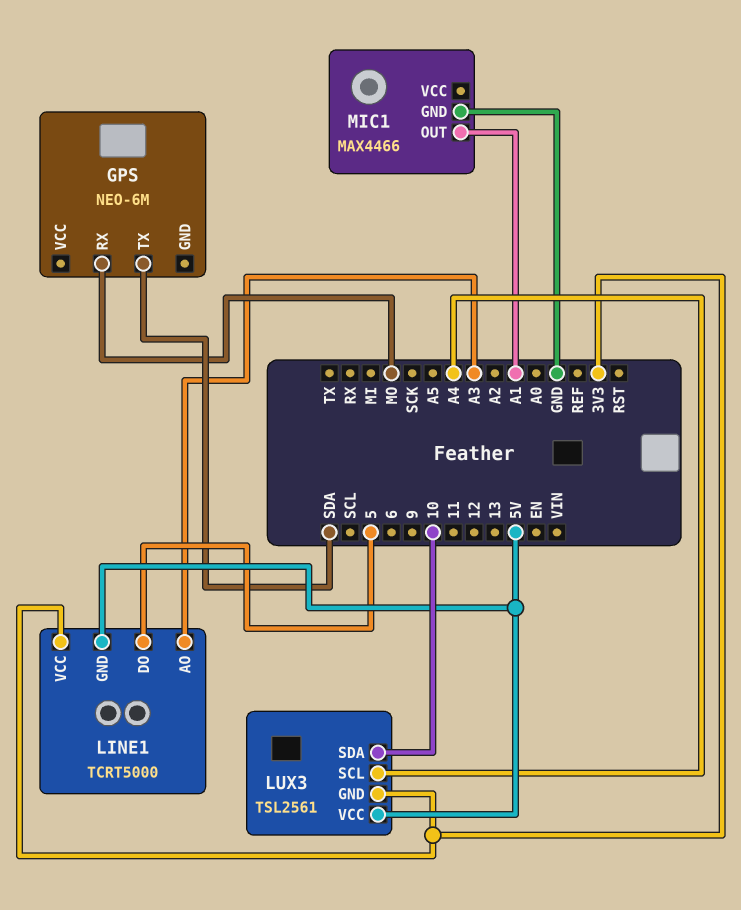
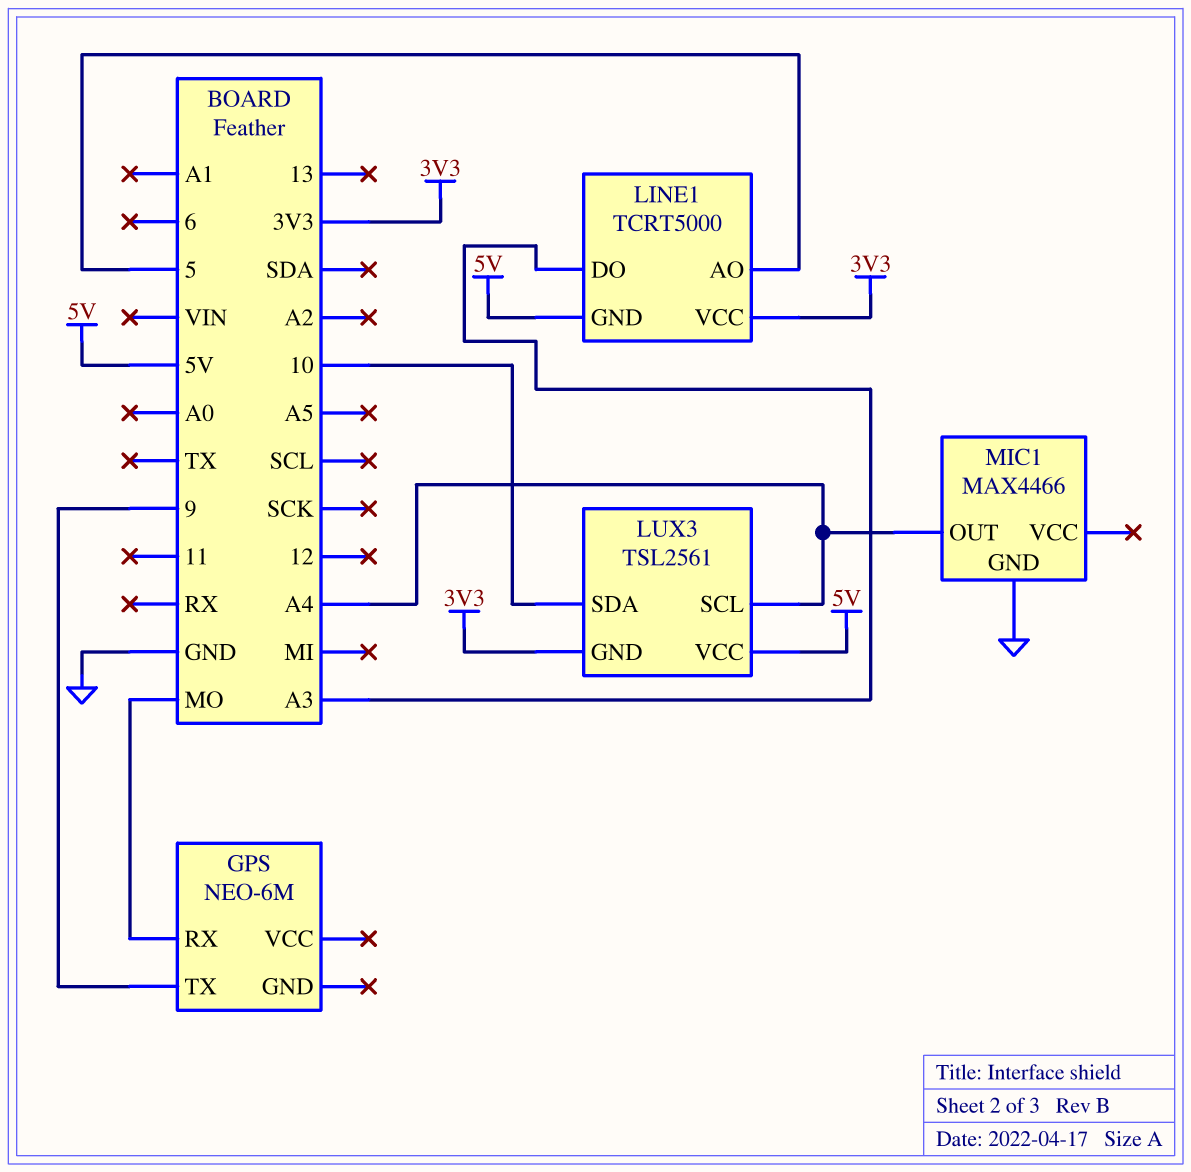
GPS pin TX: SDA -> 9
LINE1 pin AO: A3 -> 5
LINE1 pin DO: 5 -> A3
MIC1 pin OUT: A1 -> A4

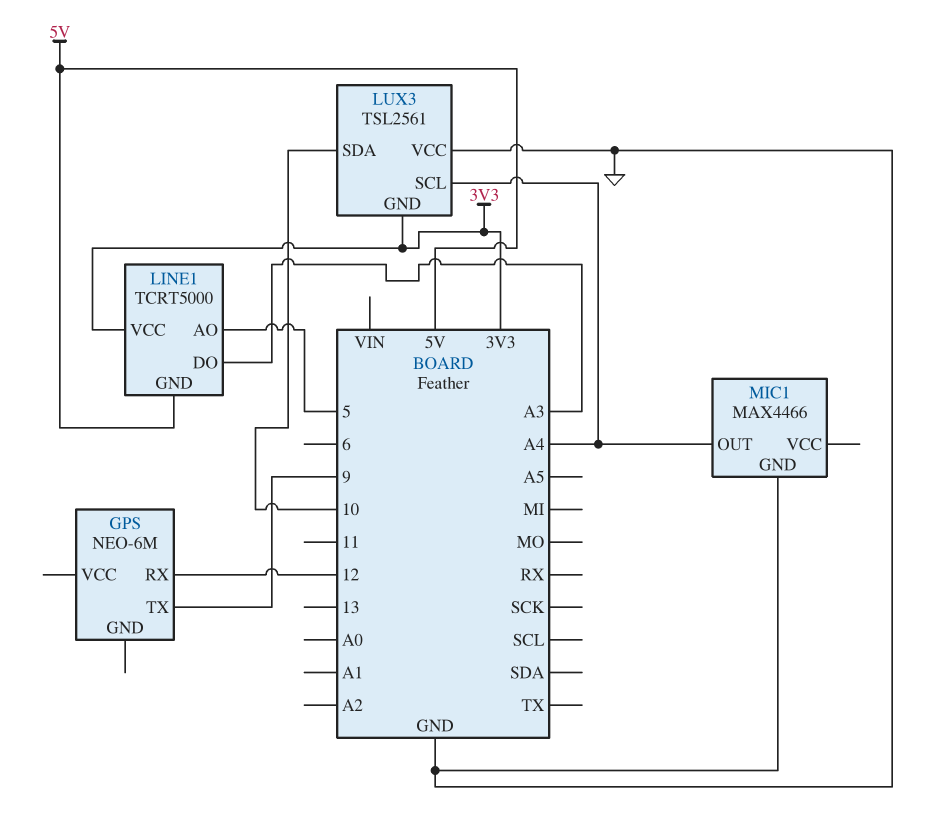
GPS pin RX: MO -> 12
LUX3 pin VCC: 5V -> GND

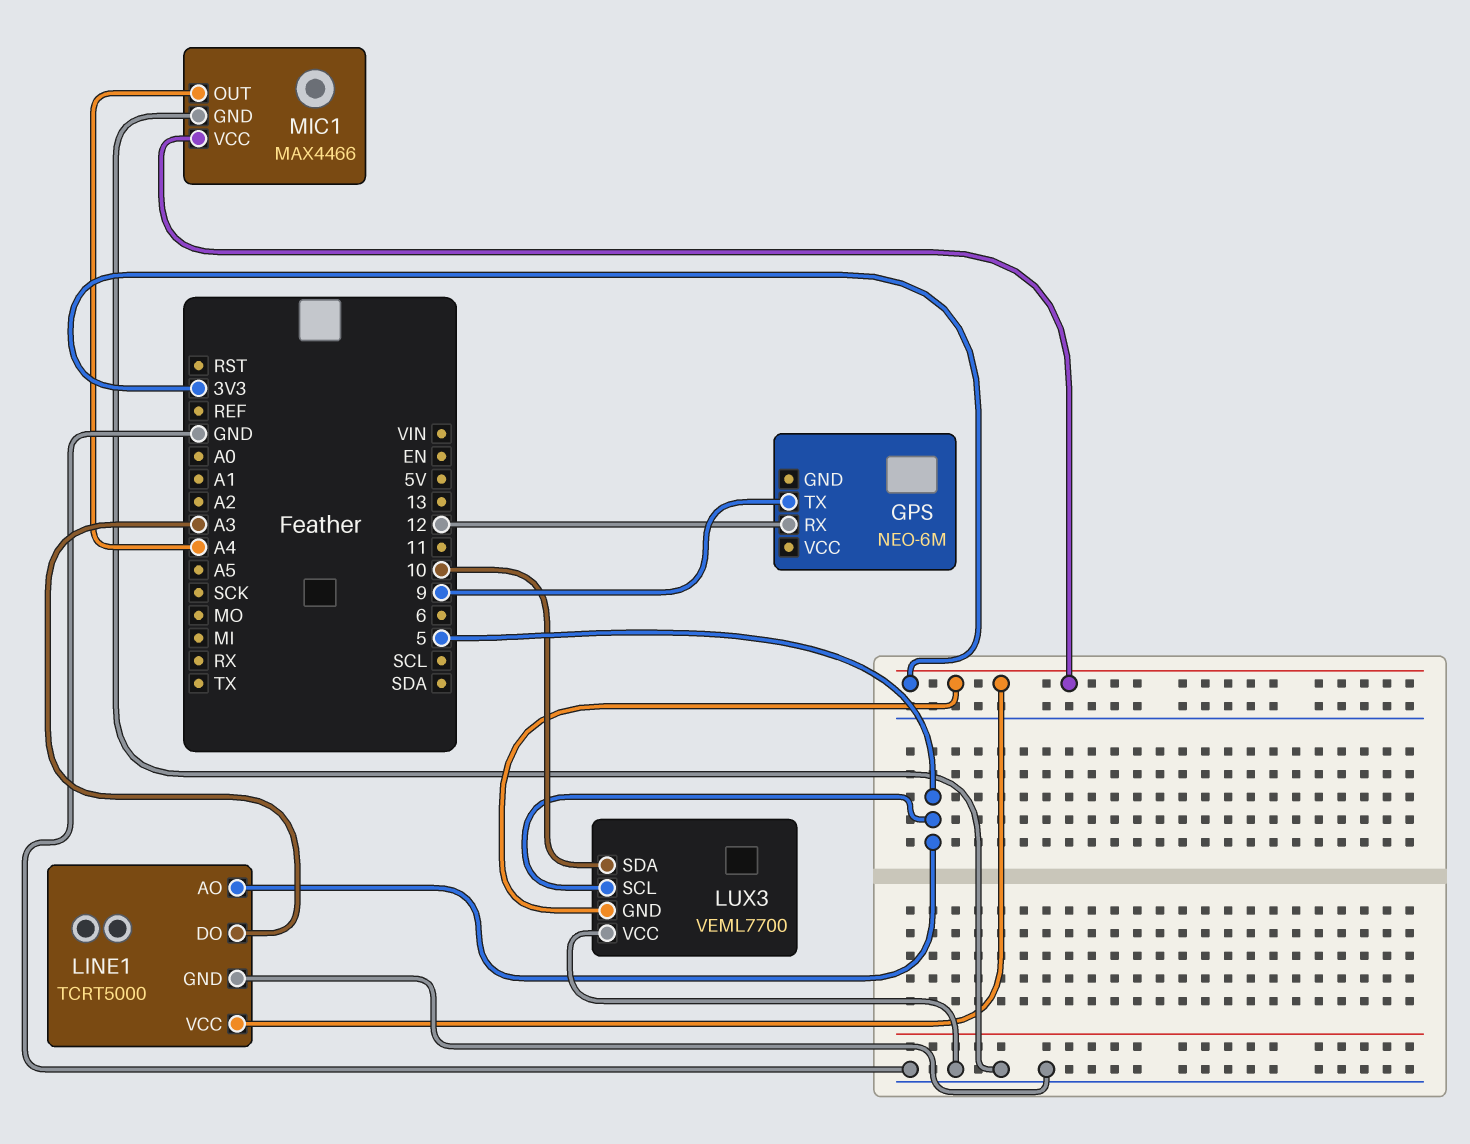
LINE1 pin GND: 5V -> GND
LUX3: TSL2561 -> VEML7700
LUX3 pin SCL: A4 -> 5
MIC1 pin VCC: none -> 3V3

